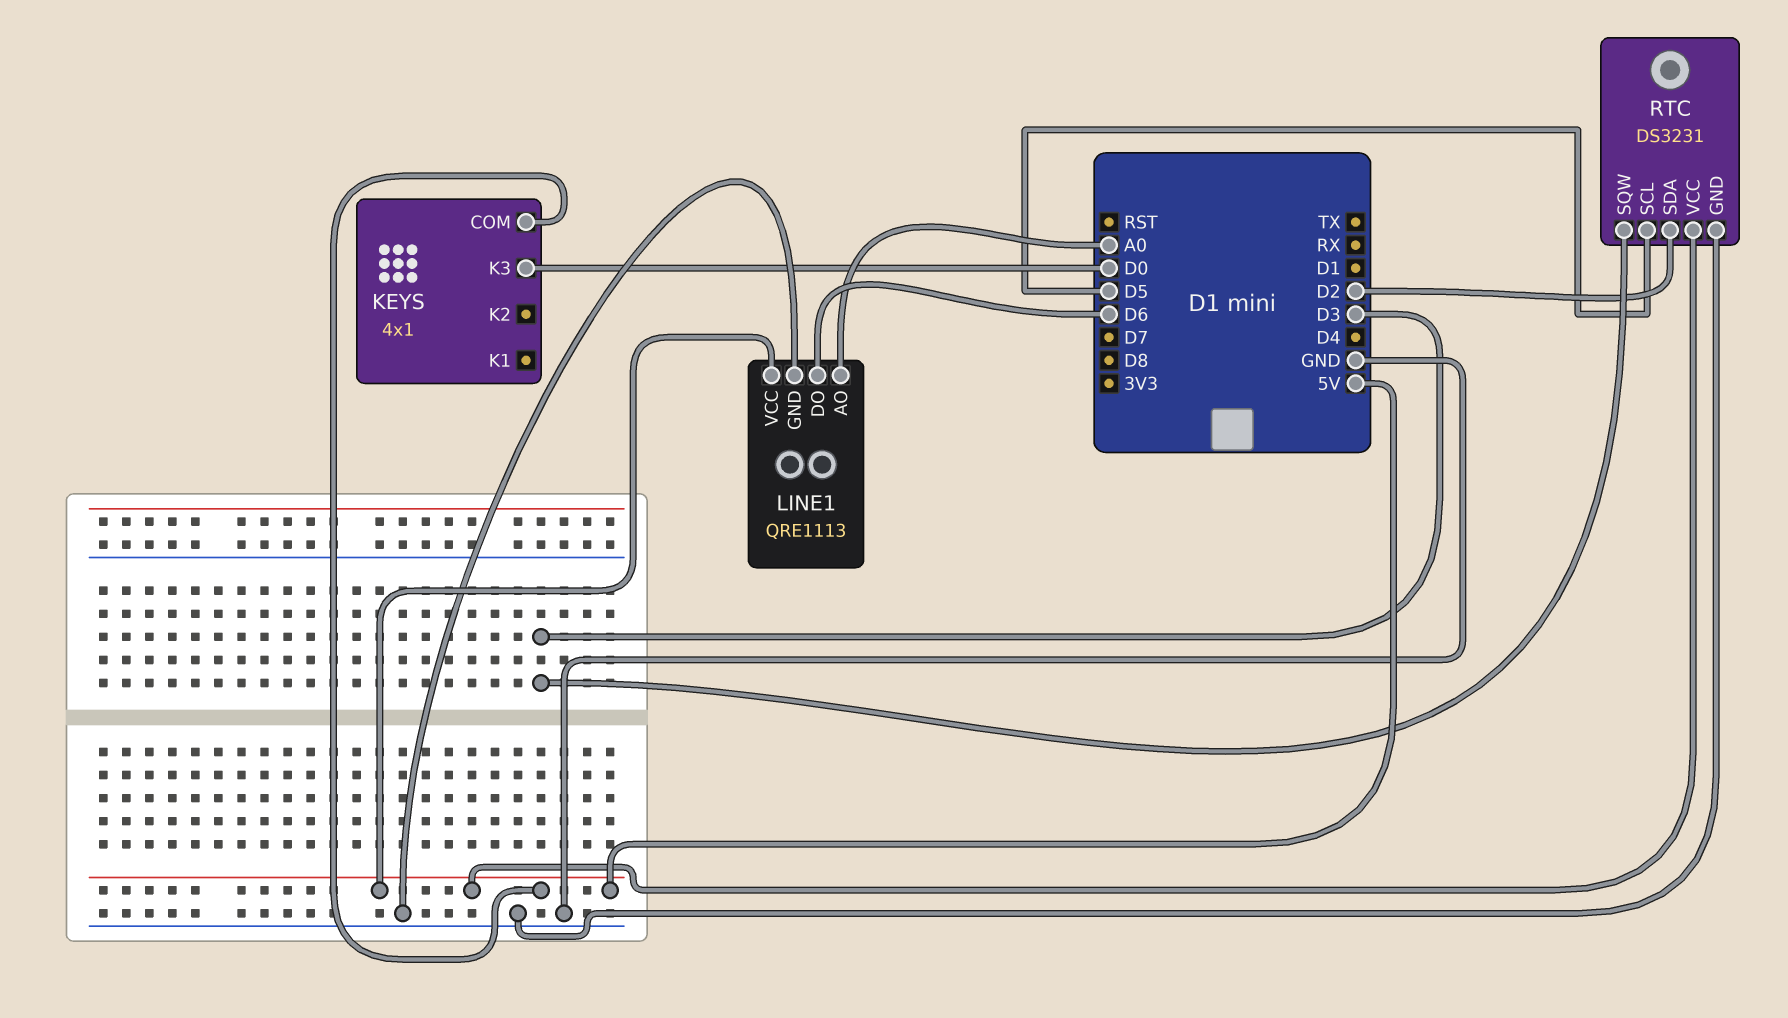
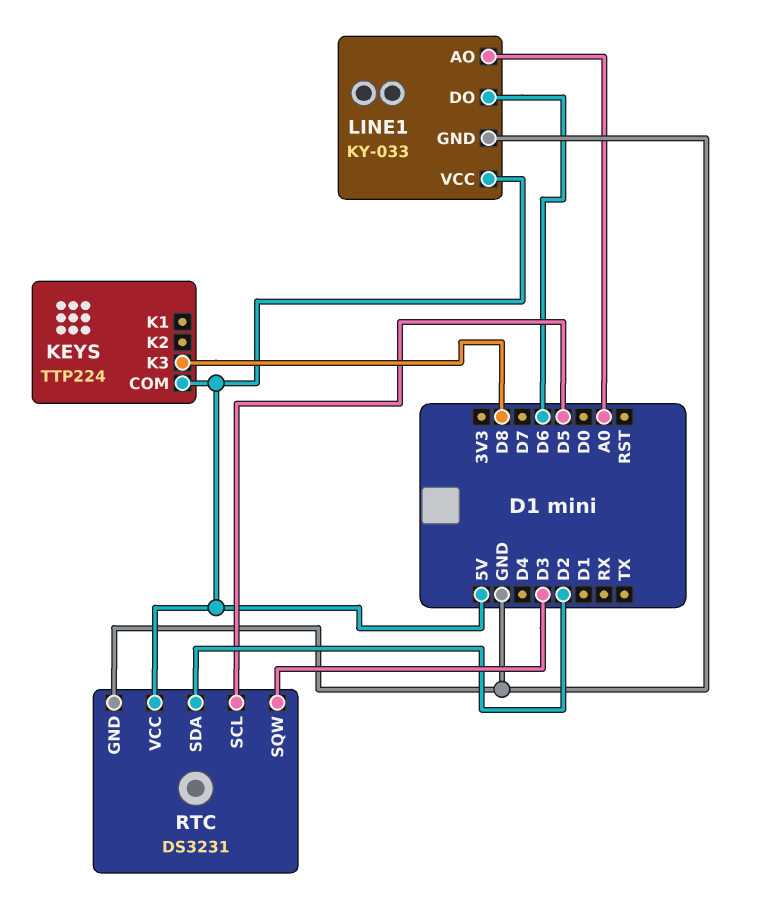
KEYS: 4x1 -> TTP224
KEYS pin K3: D0 -> D8
LINE1: QRE1113 -> KY-033

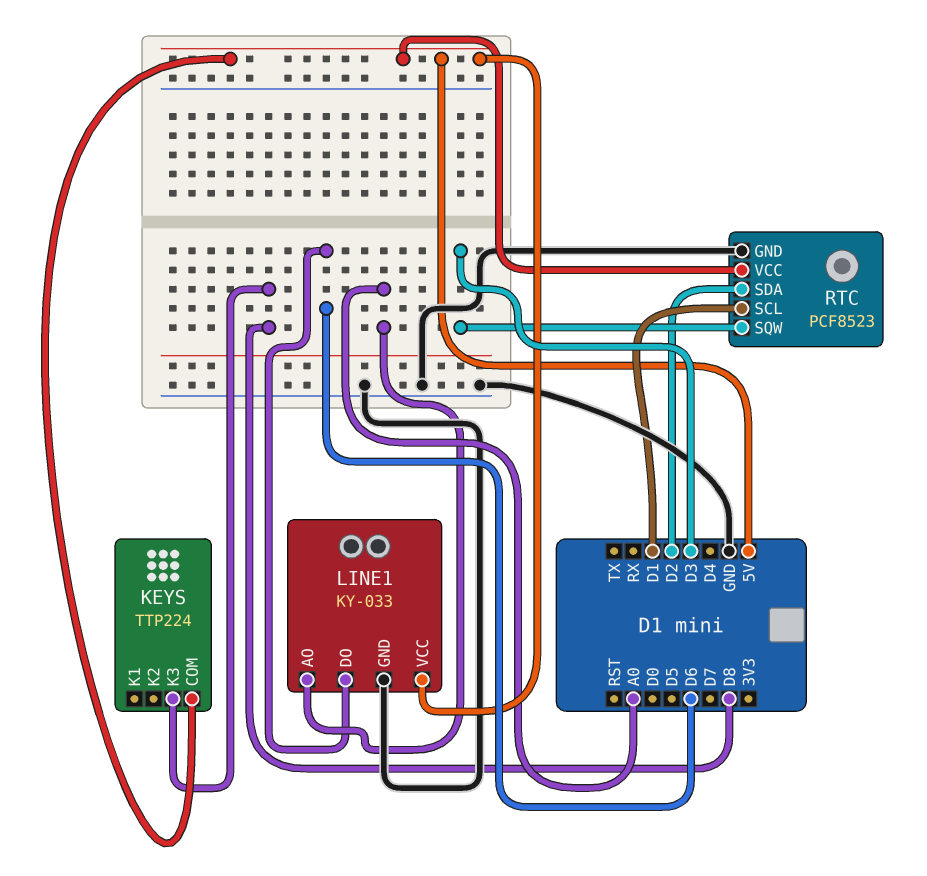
RTC: DS3231 -> PCF8523
RTC pin SCL: D5 -> D1

